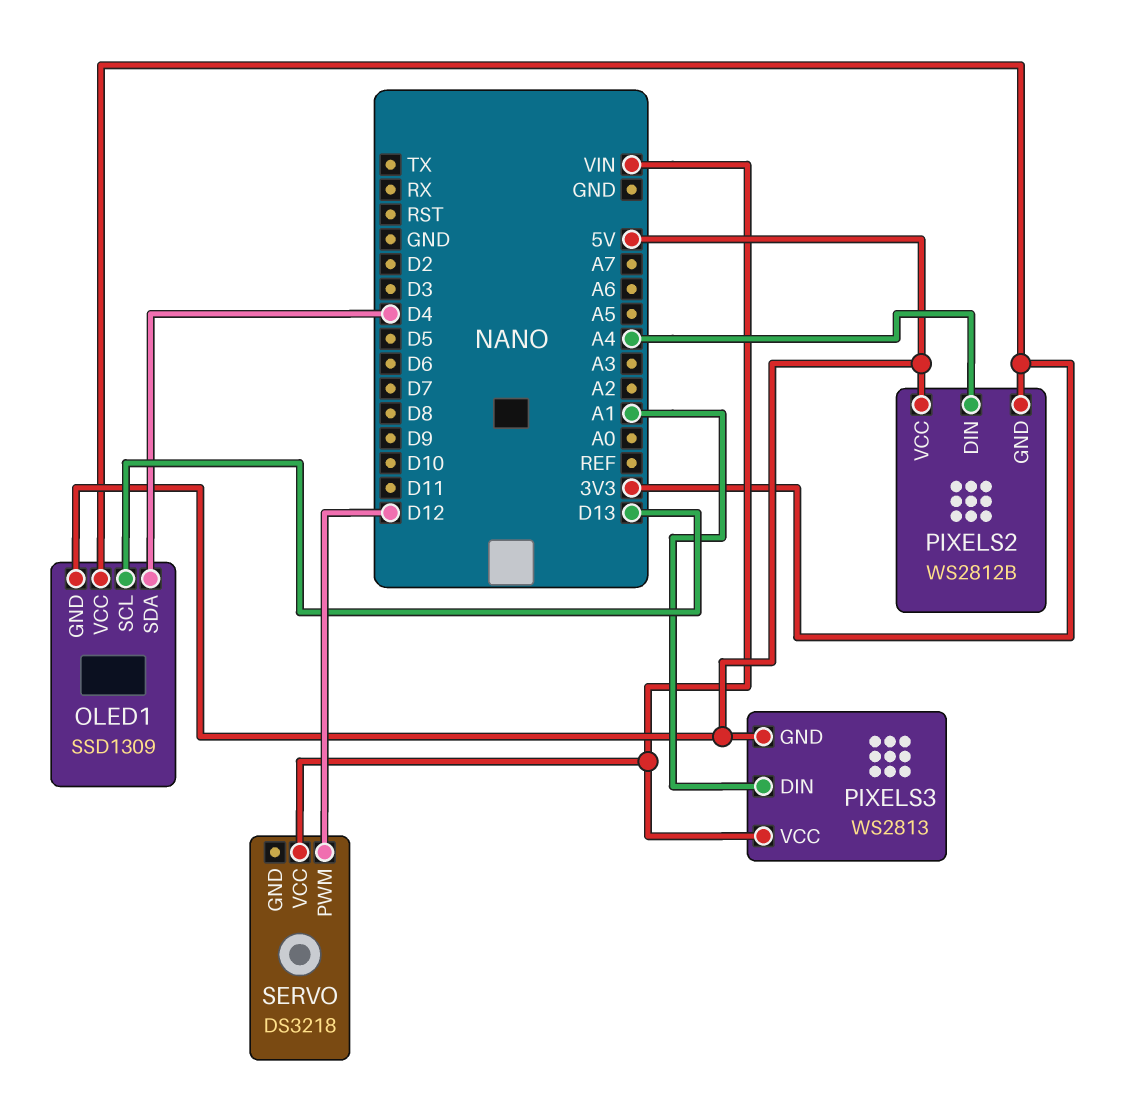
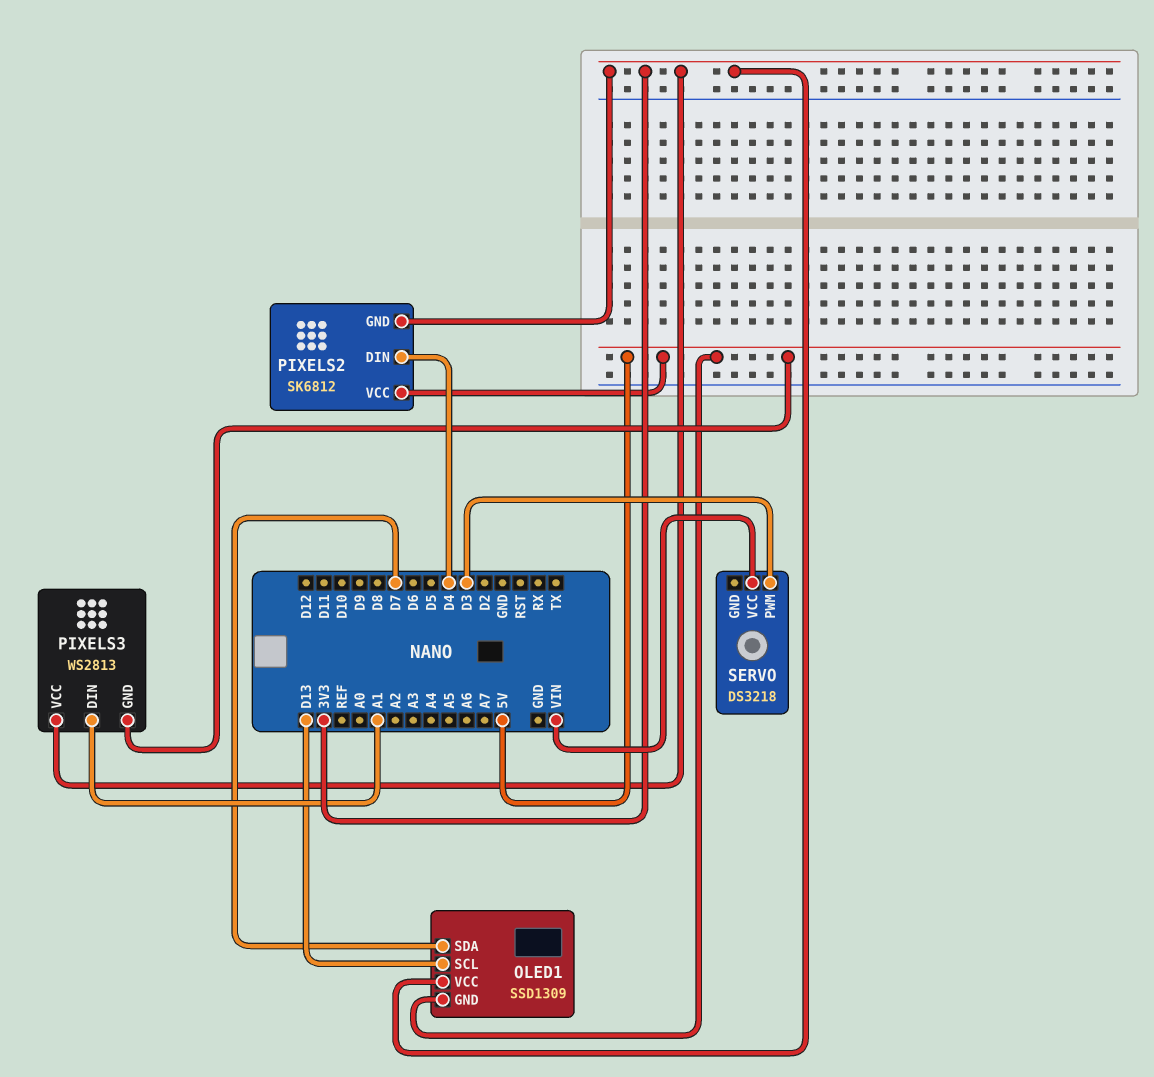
OLED1 pin SDA: D4 -> D7
PIXELS2: WS2812B -> SK6812
PIXELS2 pin DIN: A4 -> D4
PIXELS3 pin VCC: VIN -> 3V3
SERVO pin PWM: D12 -> D3

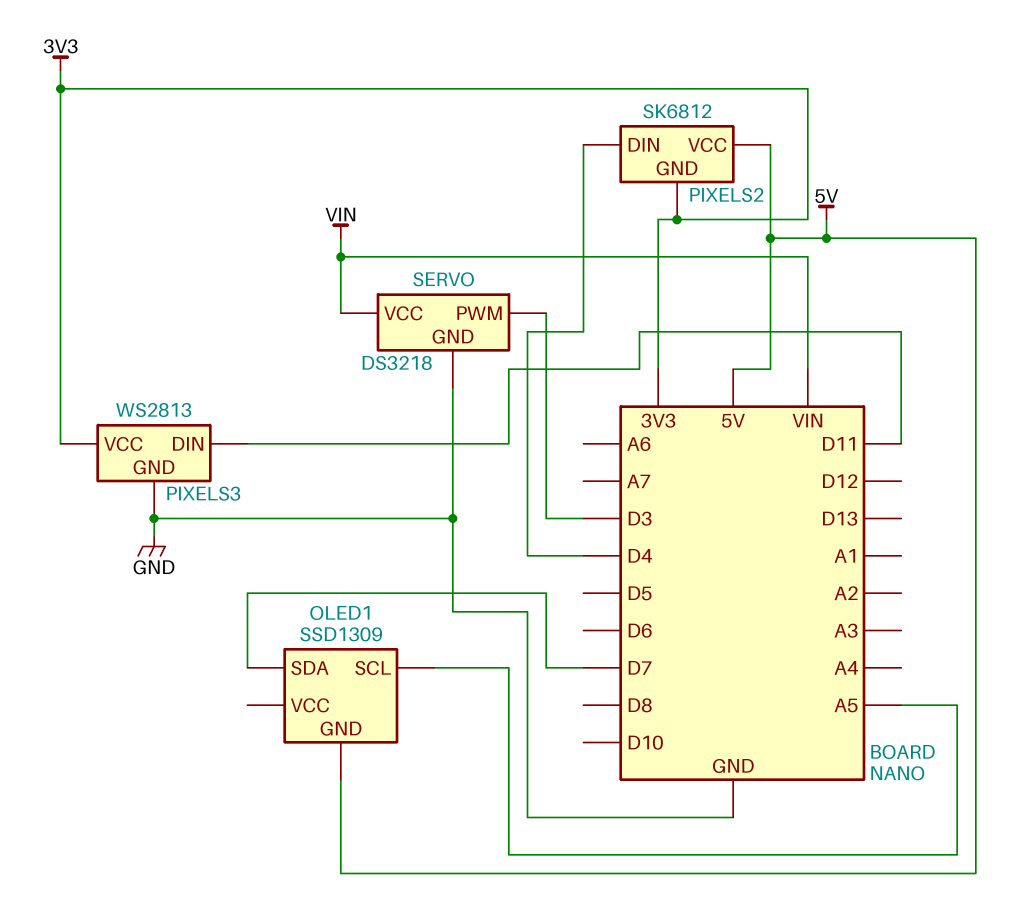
OLED1 pin SCL: D13 -> A5
OLED1 pin VCC: 3V3 -> none
PIXELS3 pin DIN: A1 -> D11
PIXELS3 pin GND: 5V -> GND
SERVO pin GND: none -> GND

